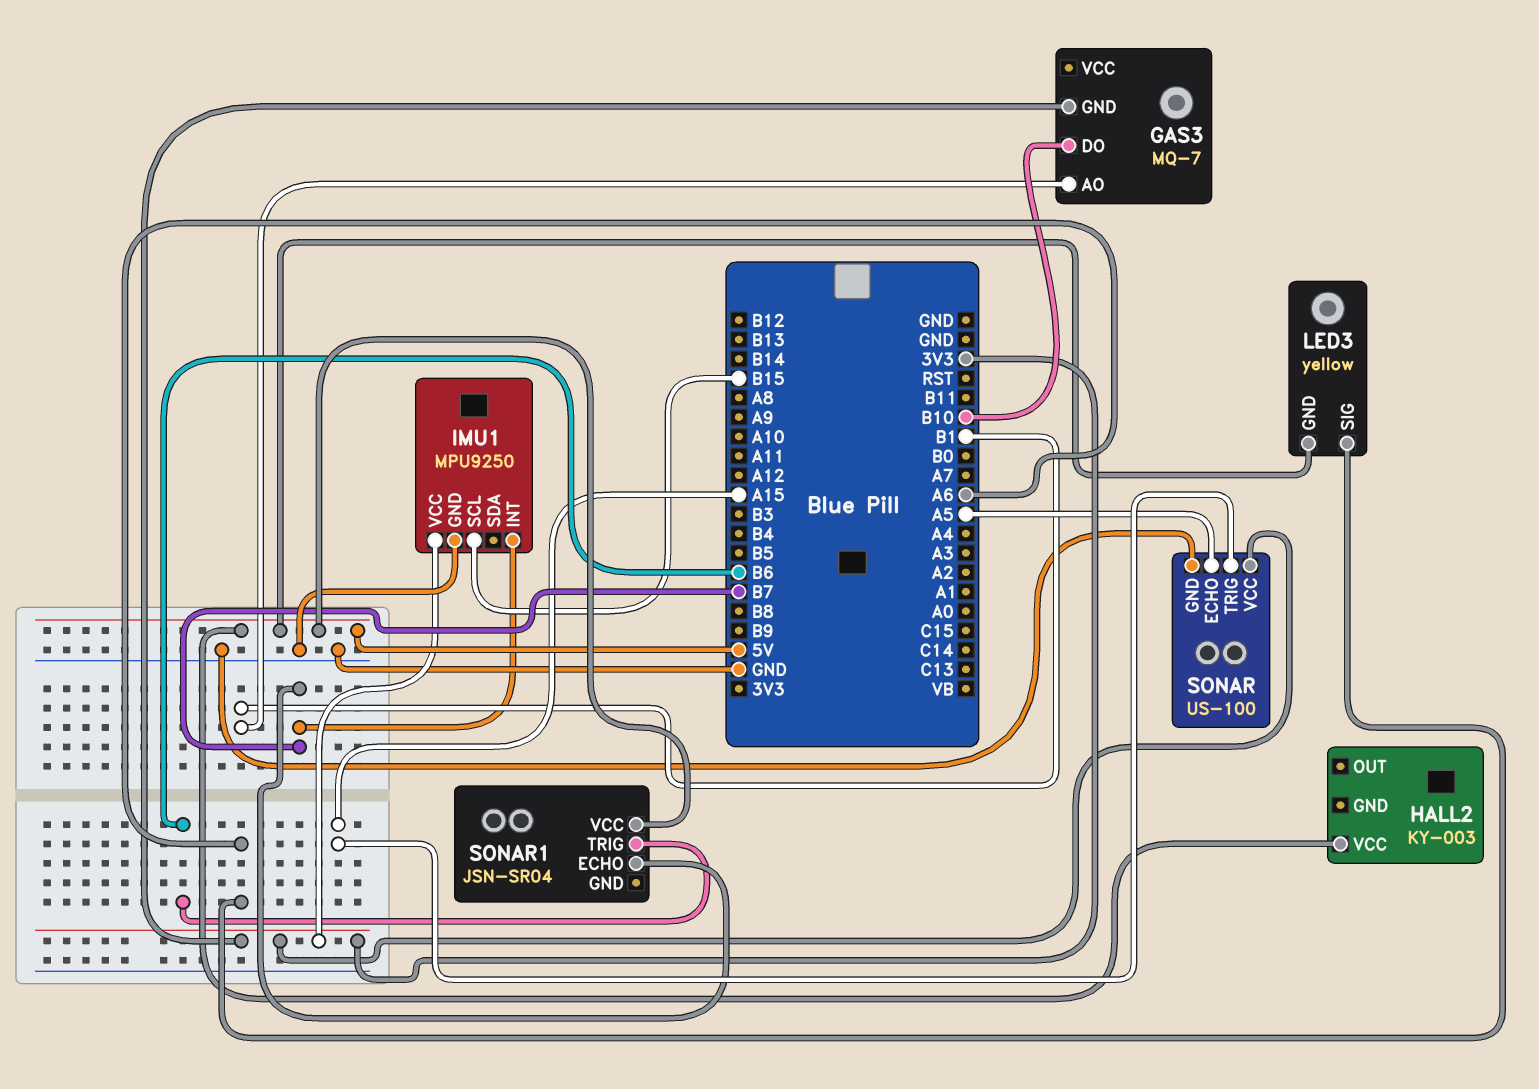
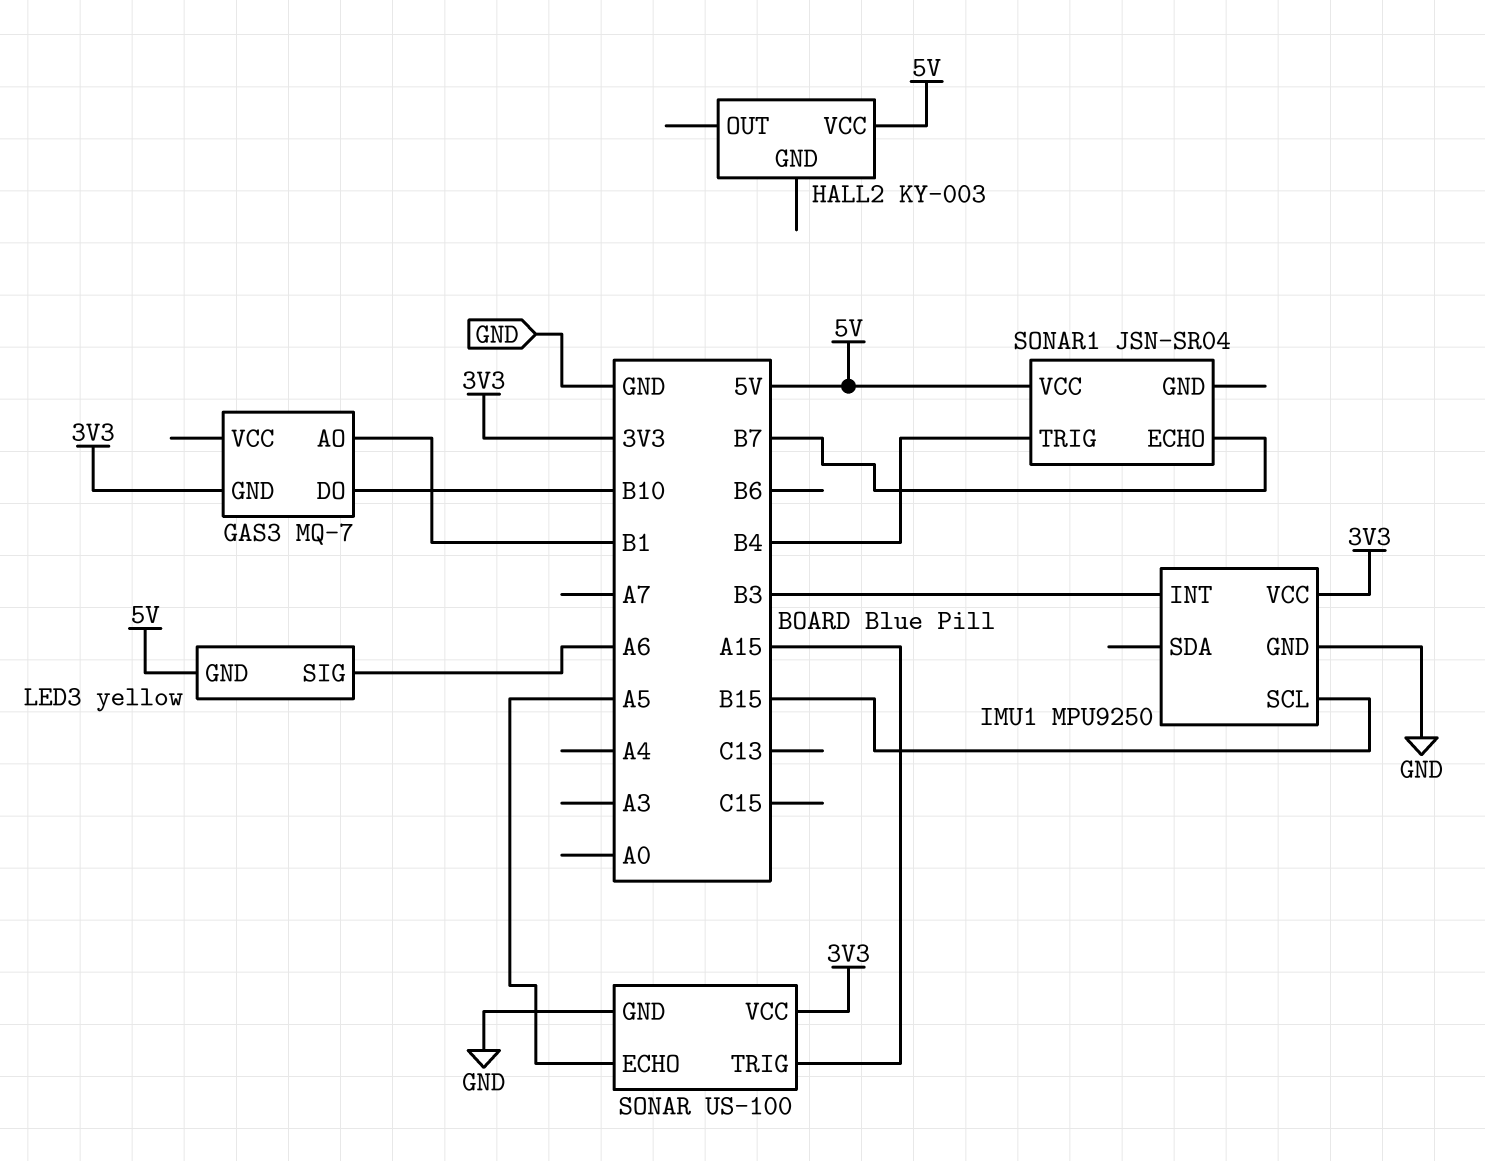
IMU1 pin INT: B7 -> B3
SONAR1 pin TRIG: B6 -> B4

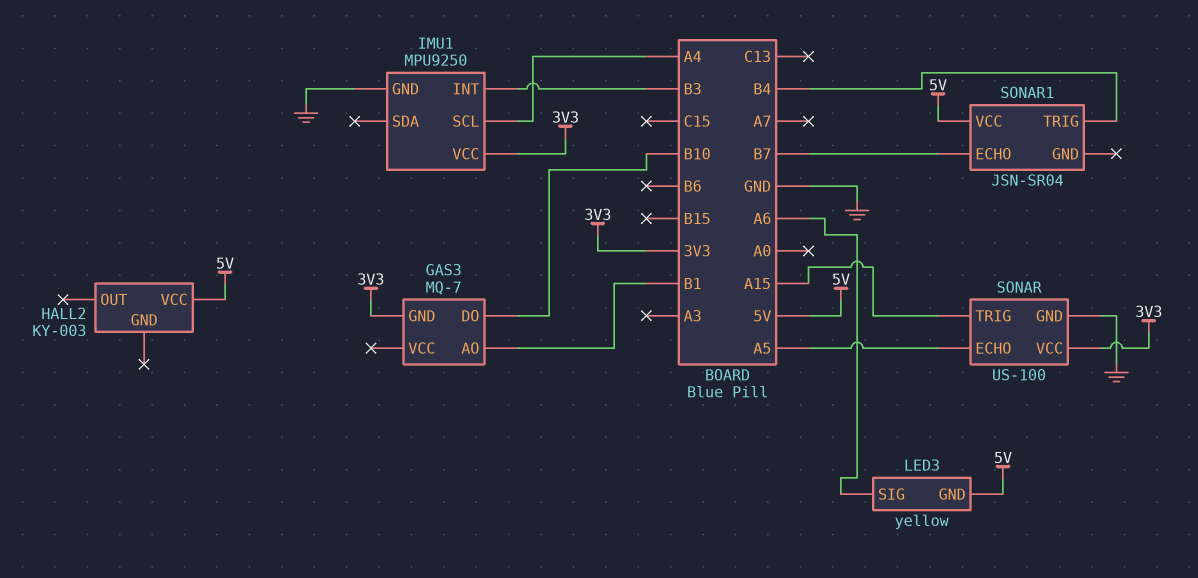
IMU1 pin SCL: B15 -> A4

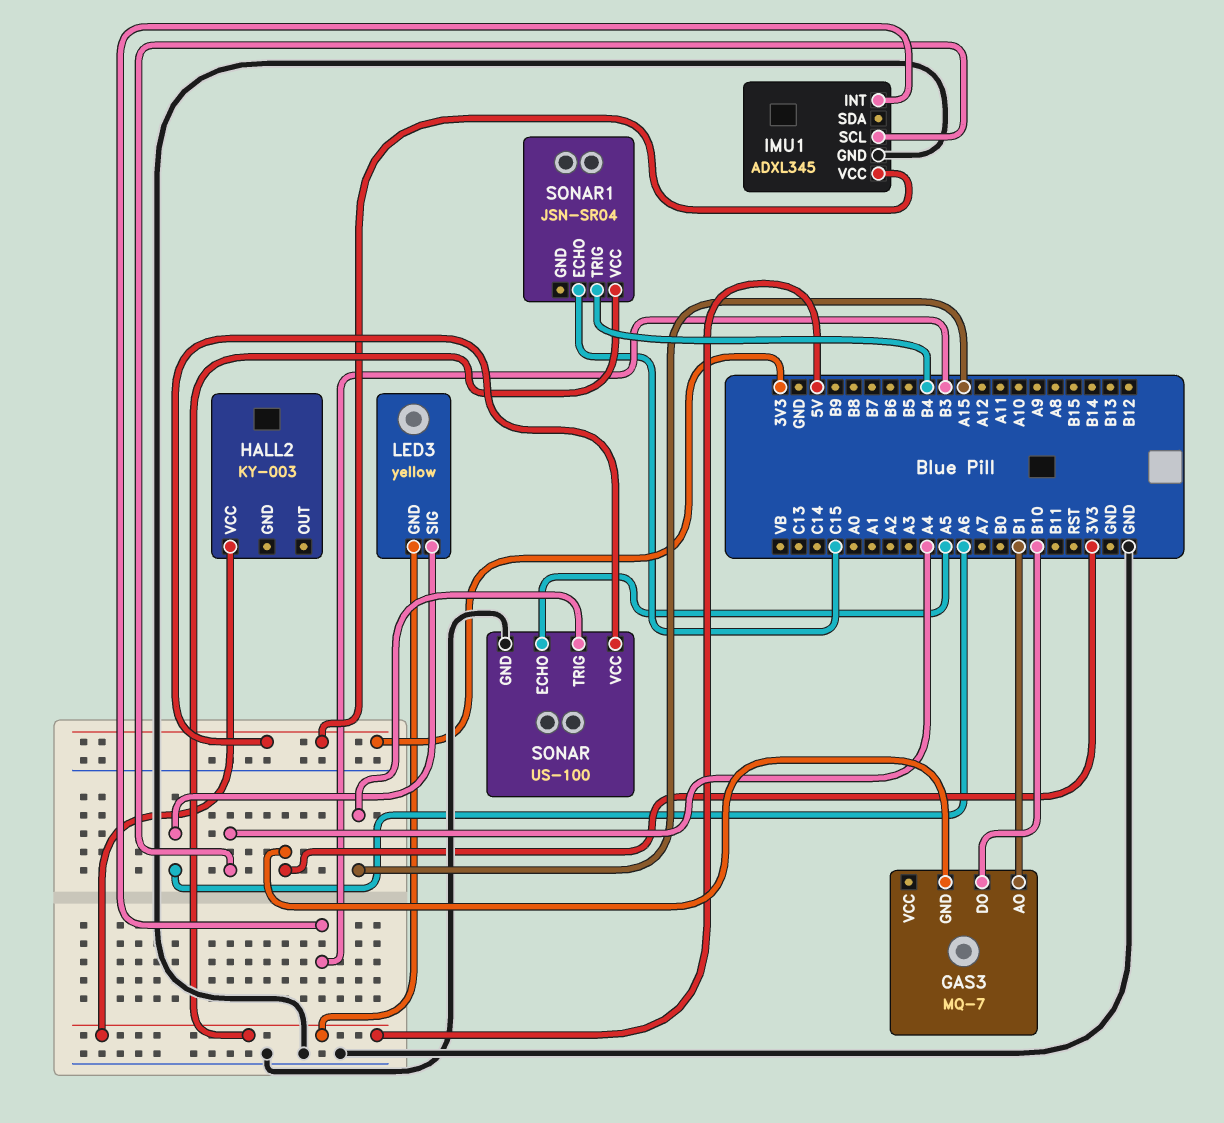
IMU1: MPU9250 -> ADXL345
SONAR1 pin ECHO: B7 -> C15

